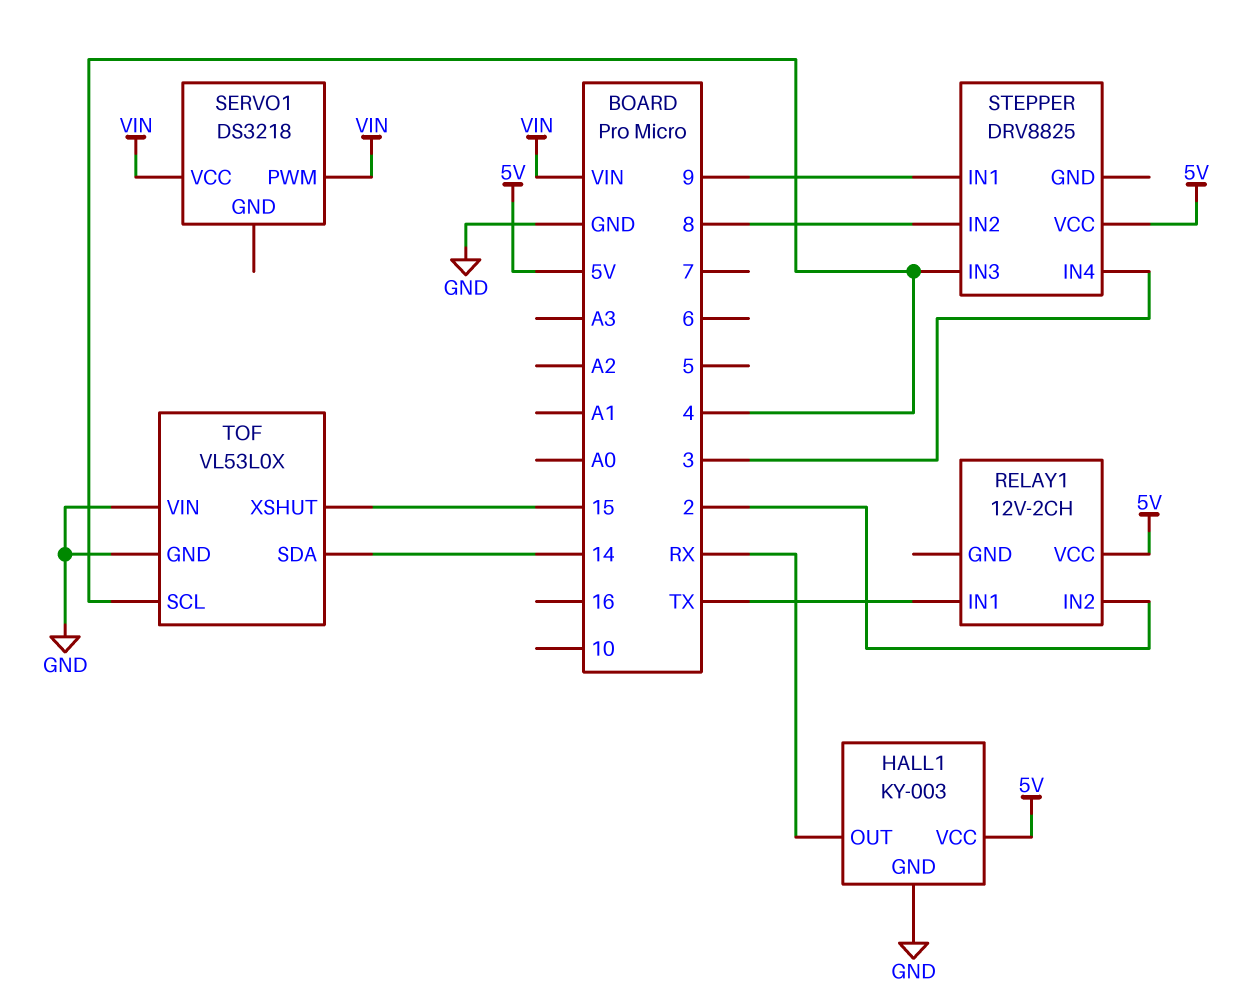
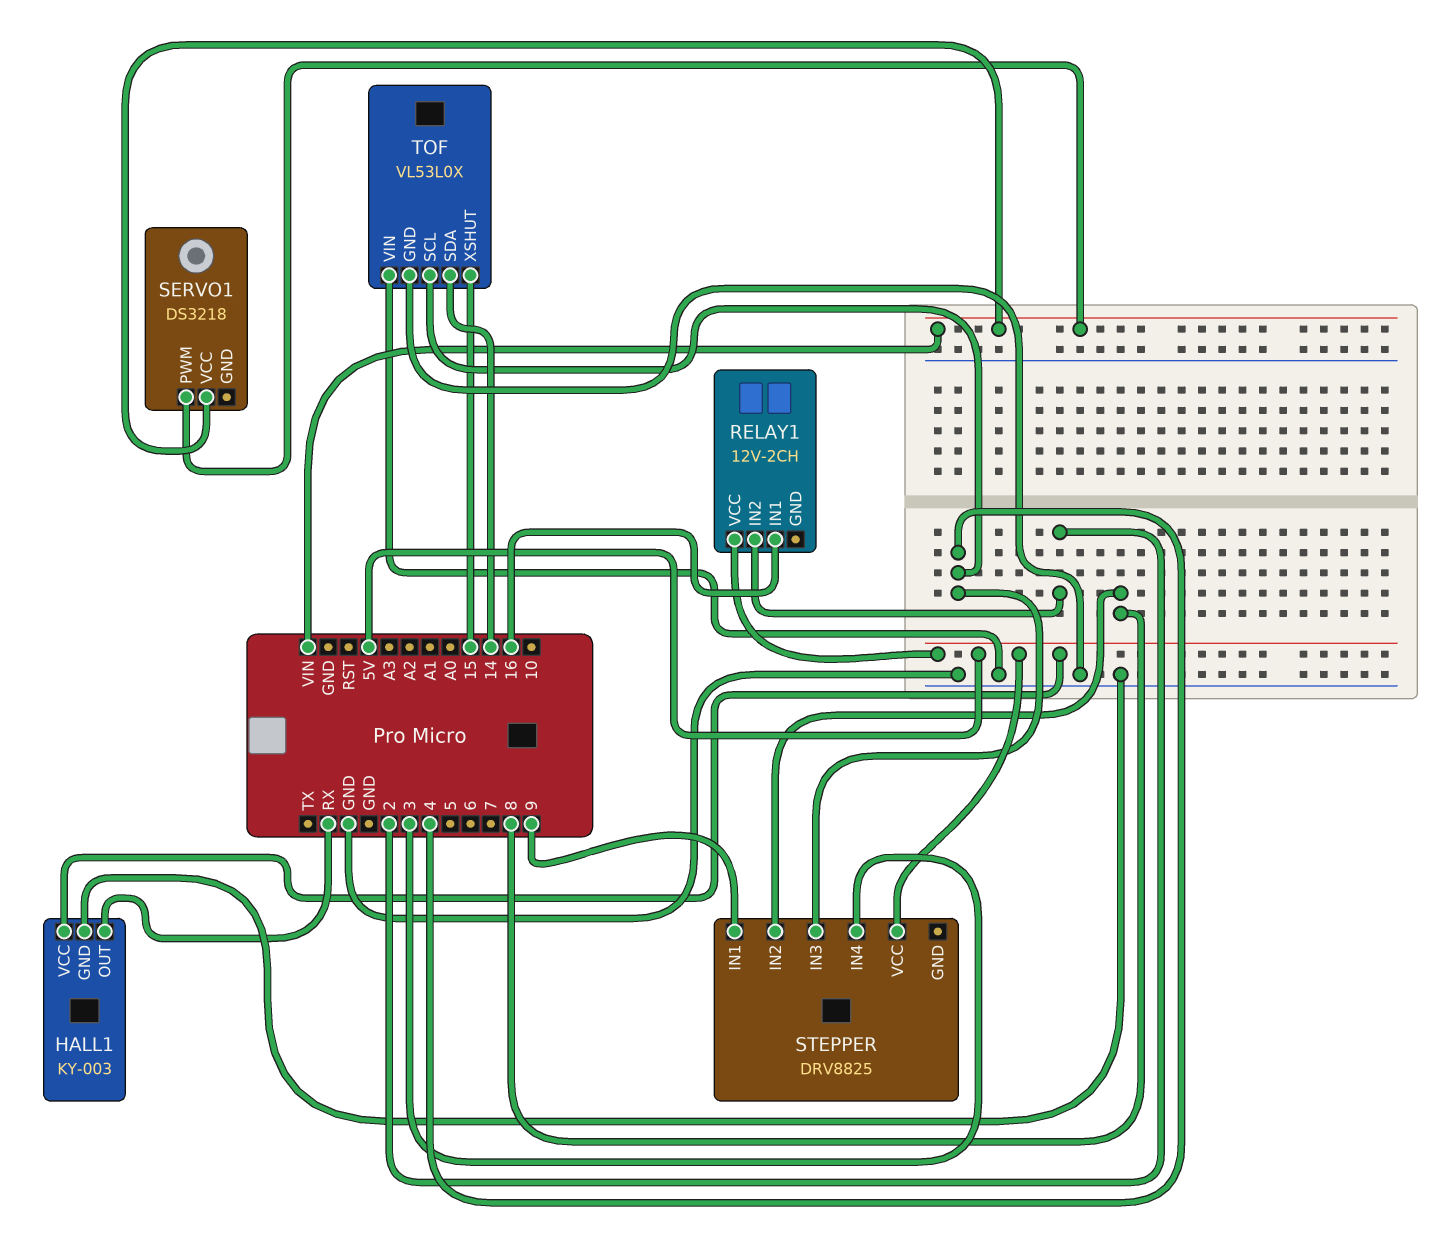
RELAY1 pin IN1: TX -> 16

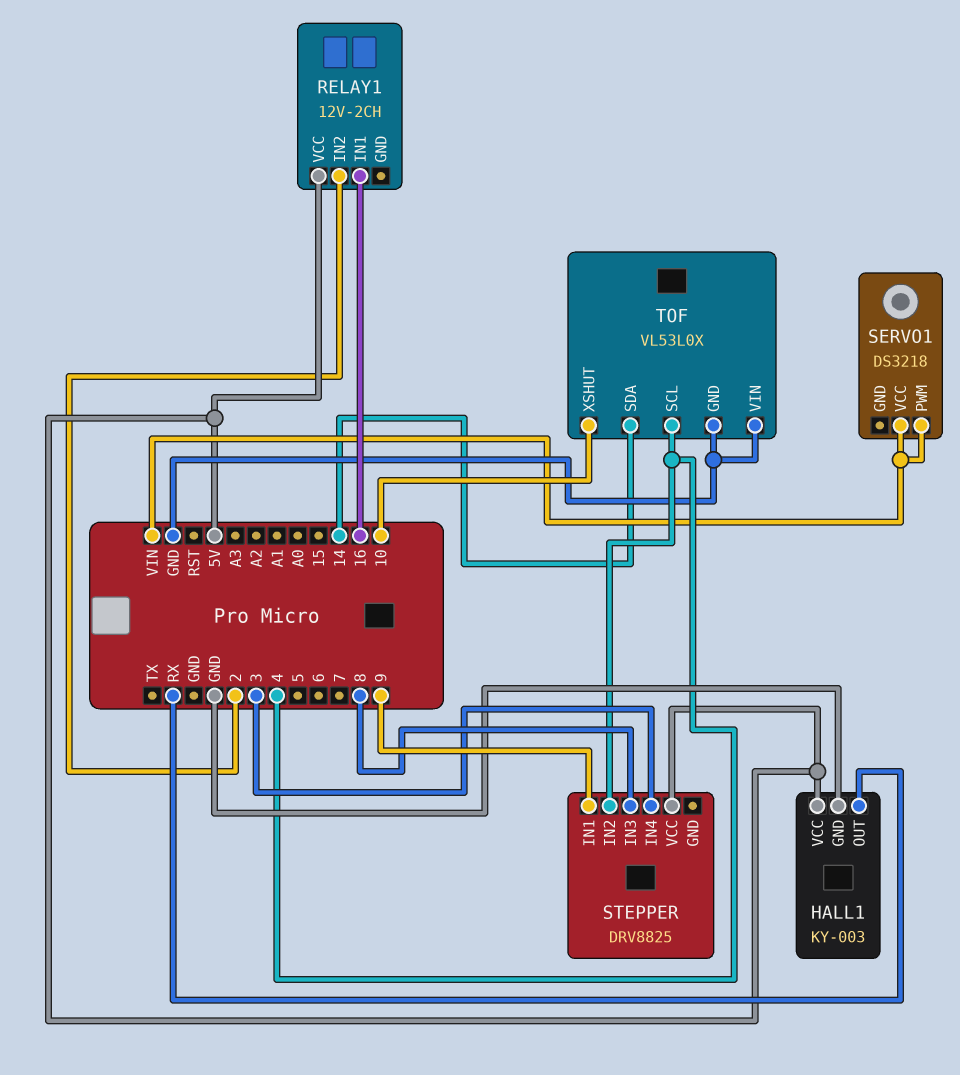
STEPPER pin IN2: 8 -> 4
STEPPER pin IN3: 4 -> 8
TOF pin XSHUT: 15 -> 10

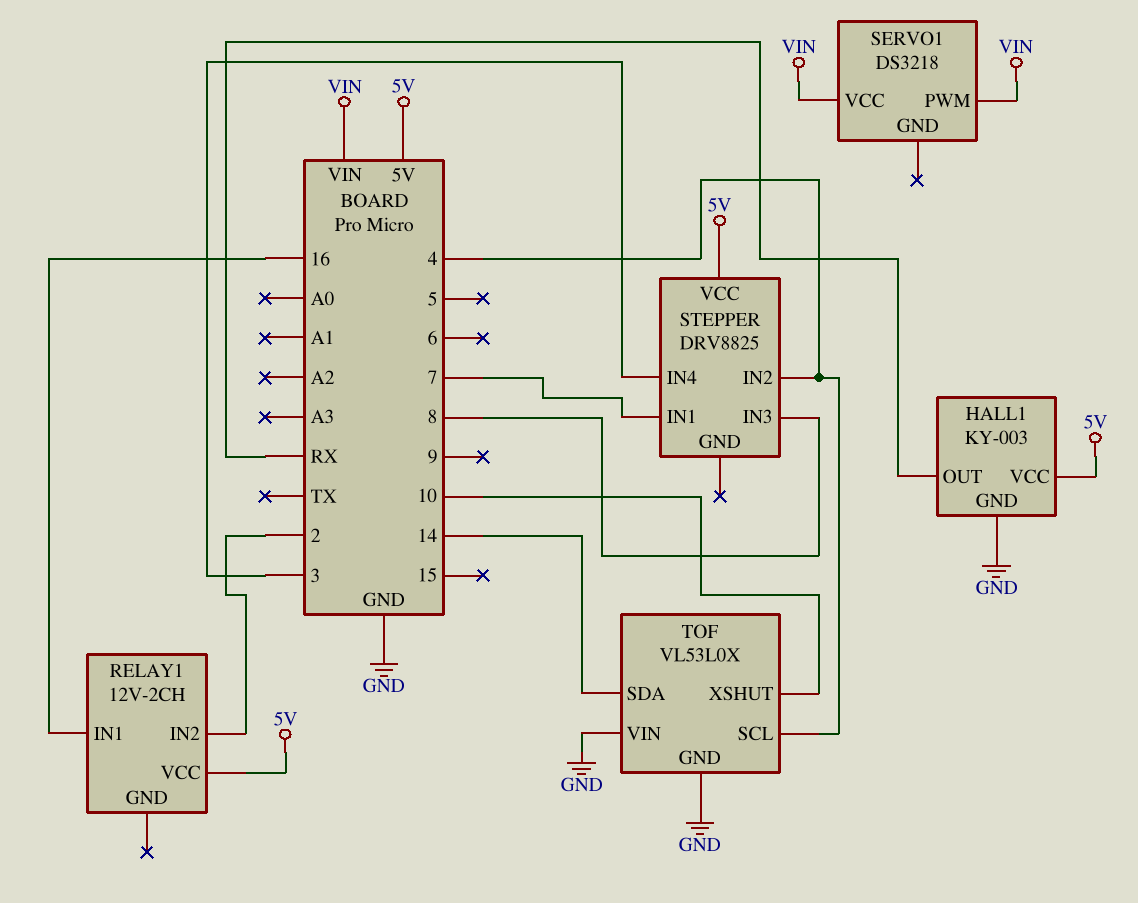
STEPPER pin IN1: 9 -> 7

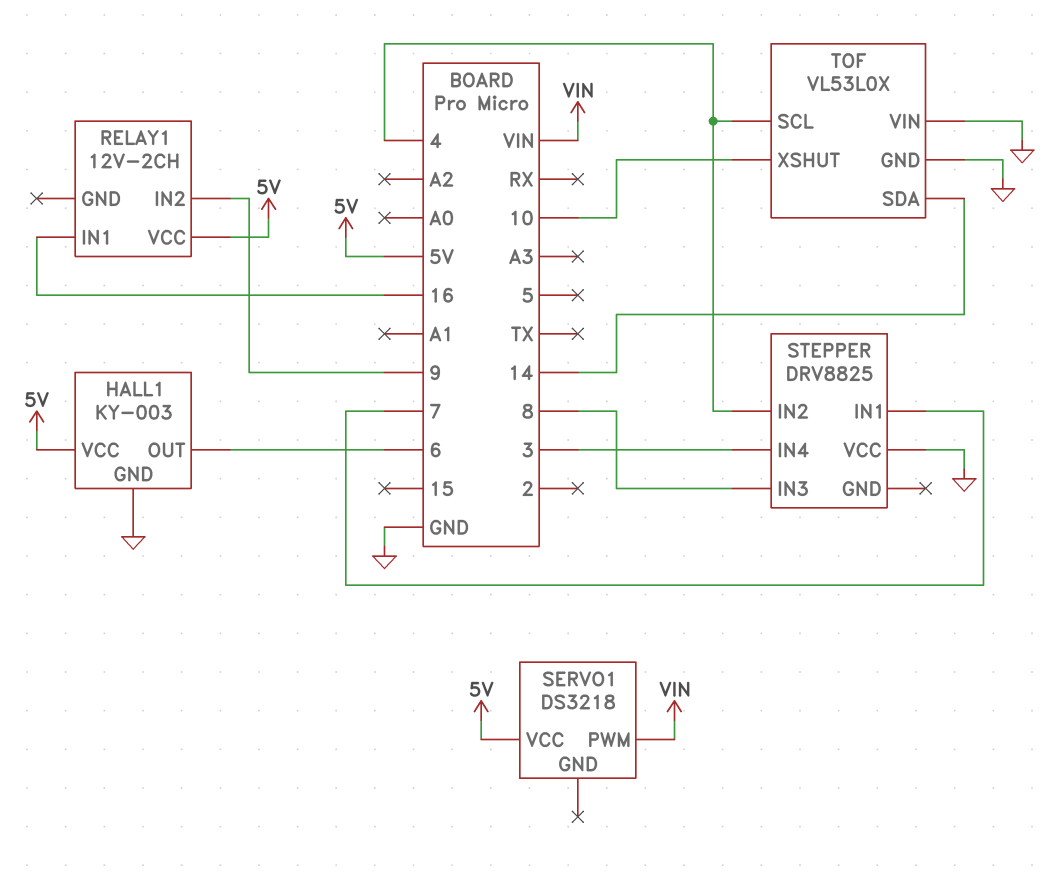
HALL1 pin OUT: RX -> 6
RELAY1 pin IN2: 2 -> 9
SERVO1 pin VCC: VIN -> 5V
STEPPER pin VCC: 5V -> GND

